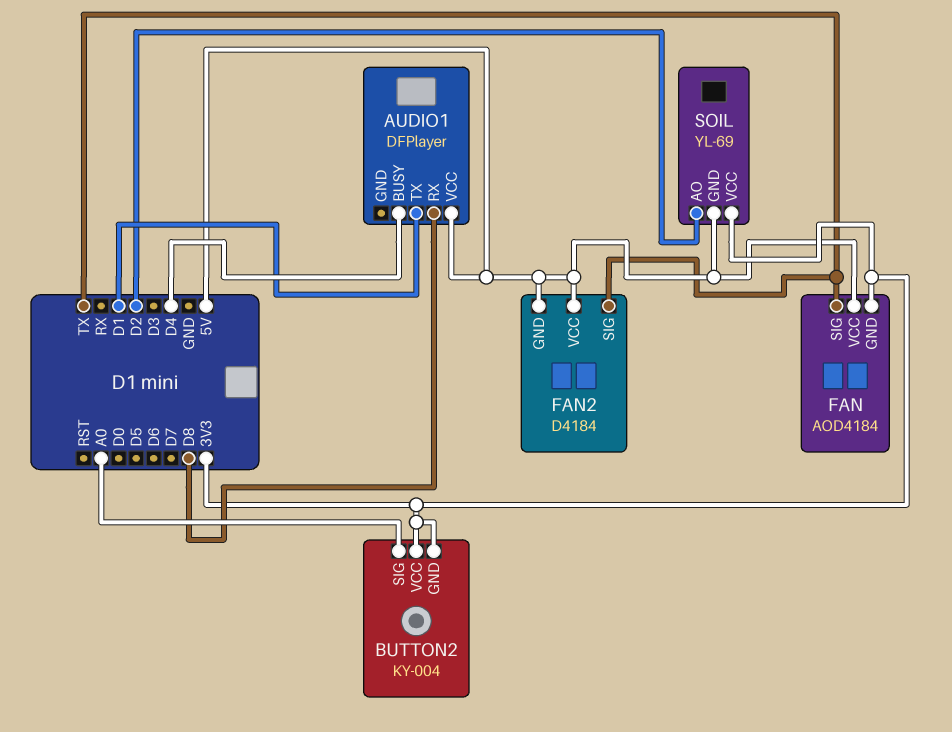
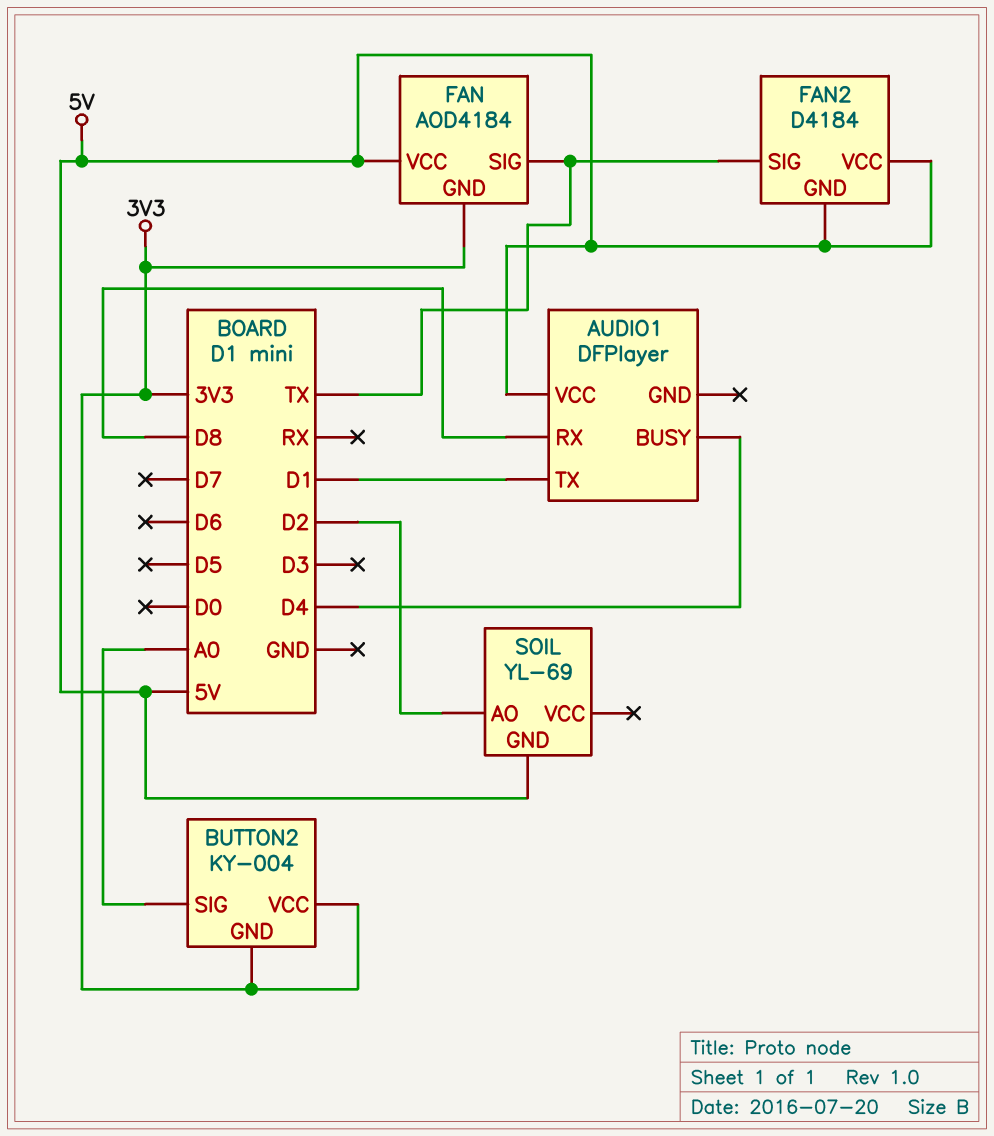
SOIL pin VCC: 3V3 -> none

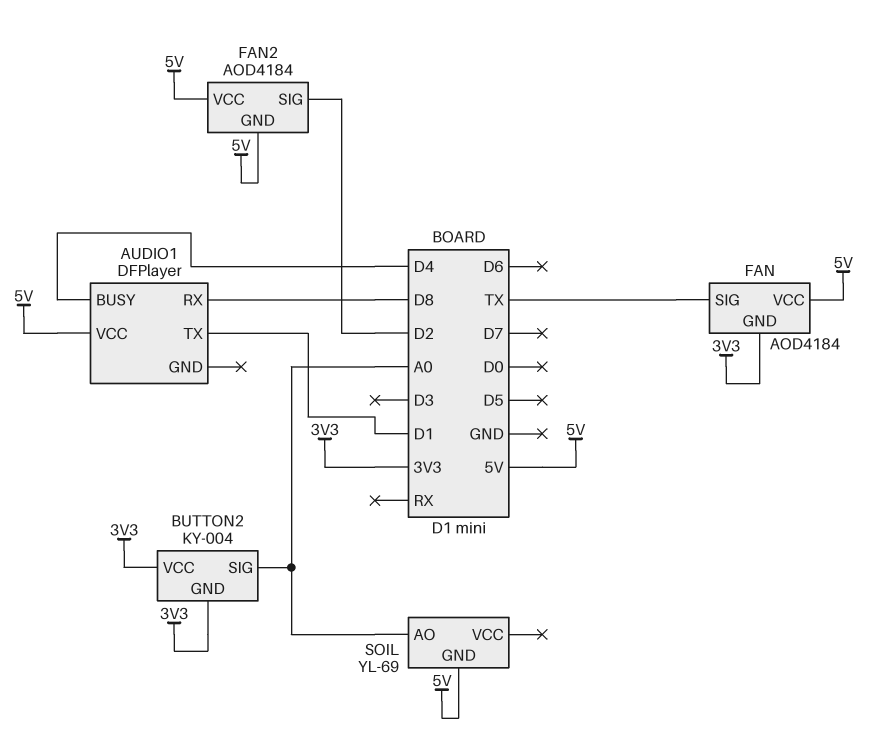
FAN2: D4184 -> AOD4184
FAN2 pin SIG: TX -> D2
SOIL pin AO: D2 -> A0

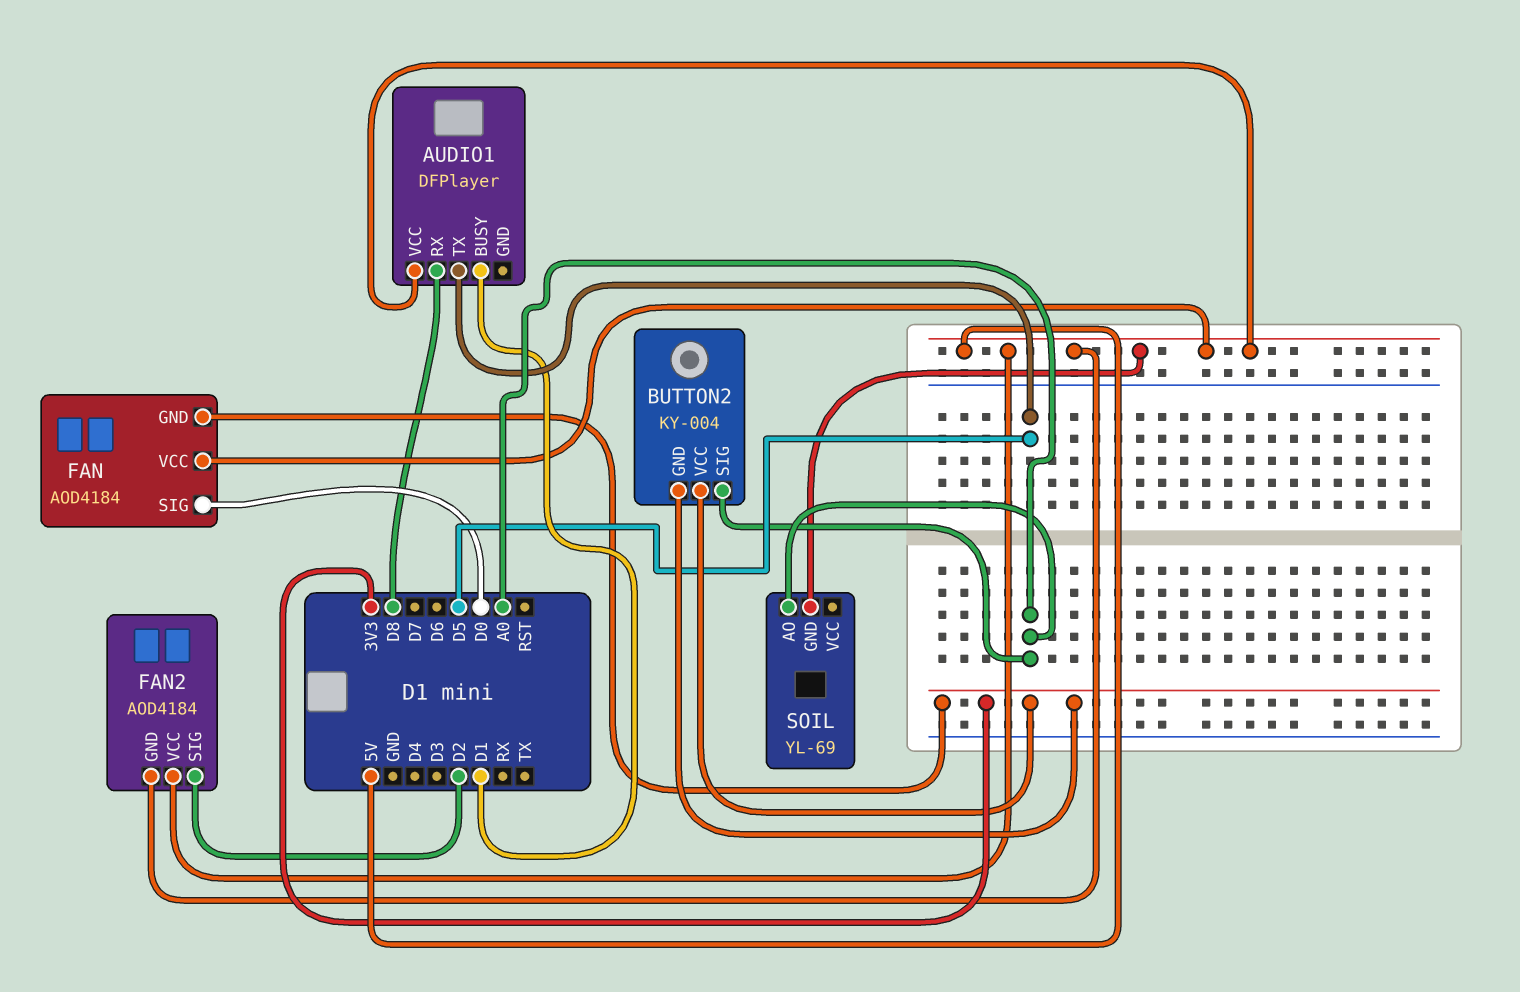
AUDIO1 pin BUSY: D4 -> D1
AUDIO1 pin TX: D1 -> D5
FAN pin SIG: TX -> D0

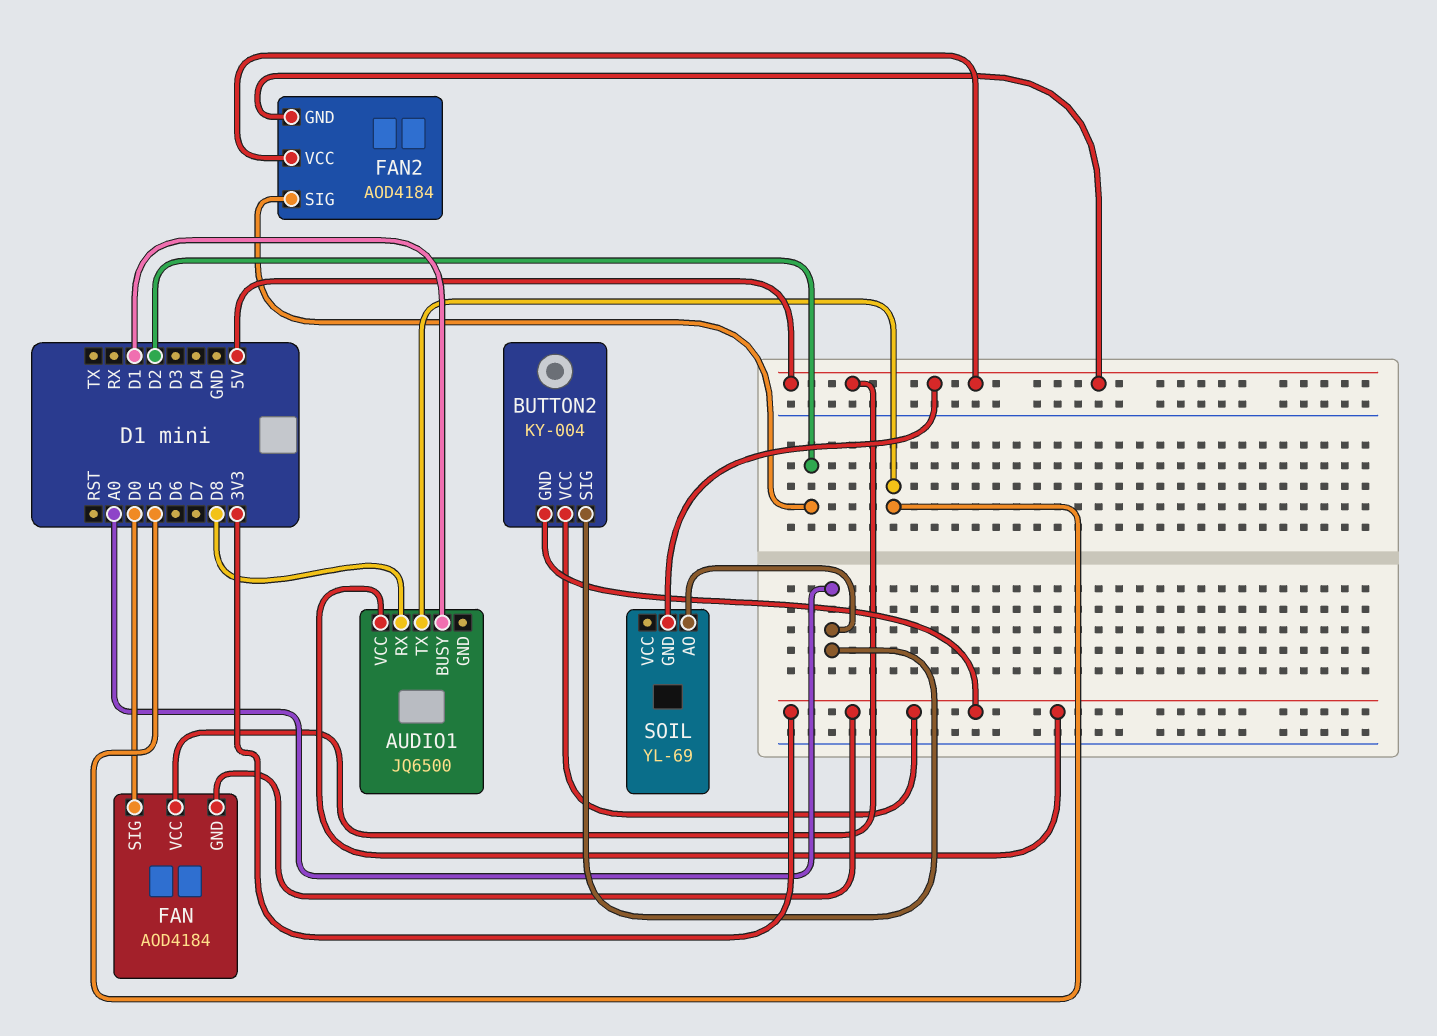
AUDIO1: DFPlayer -> JQ6500
AUDIO1 pin VCC: 5V -> 3V3

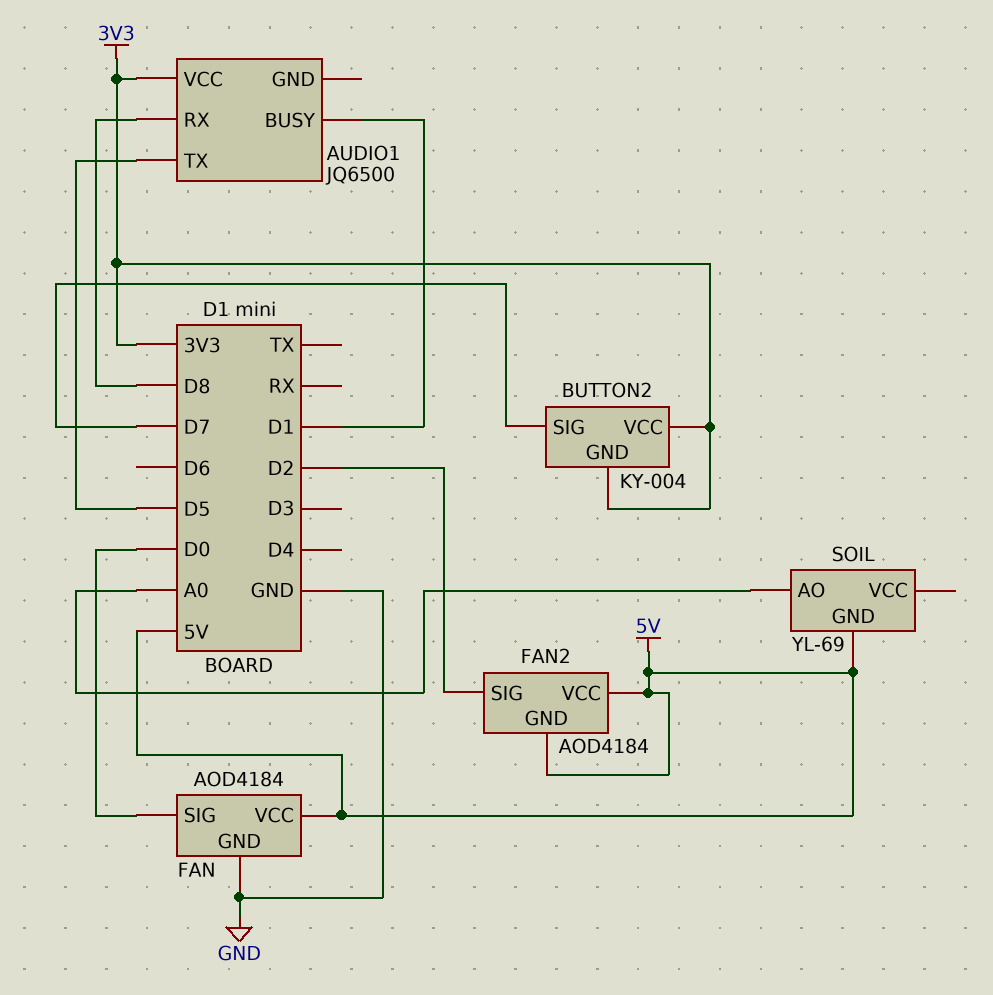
BUTTON2 pin SIG: A0 -> D7
FAN pin GND: 3V3 -> GND

